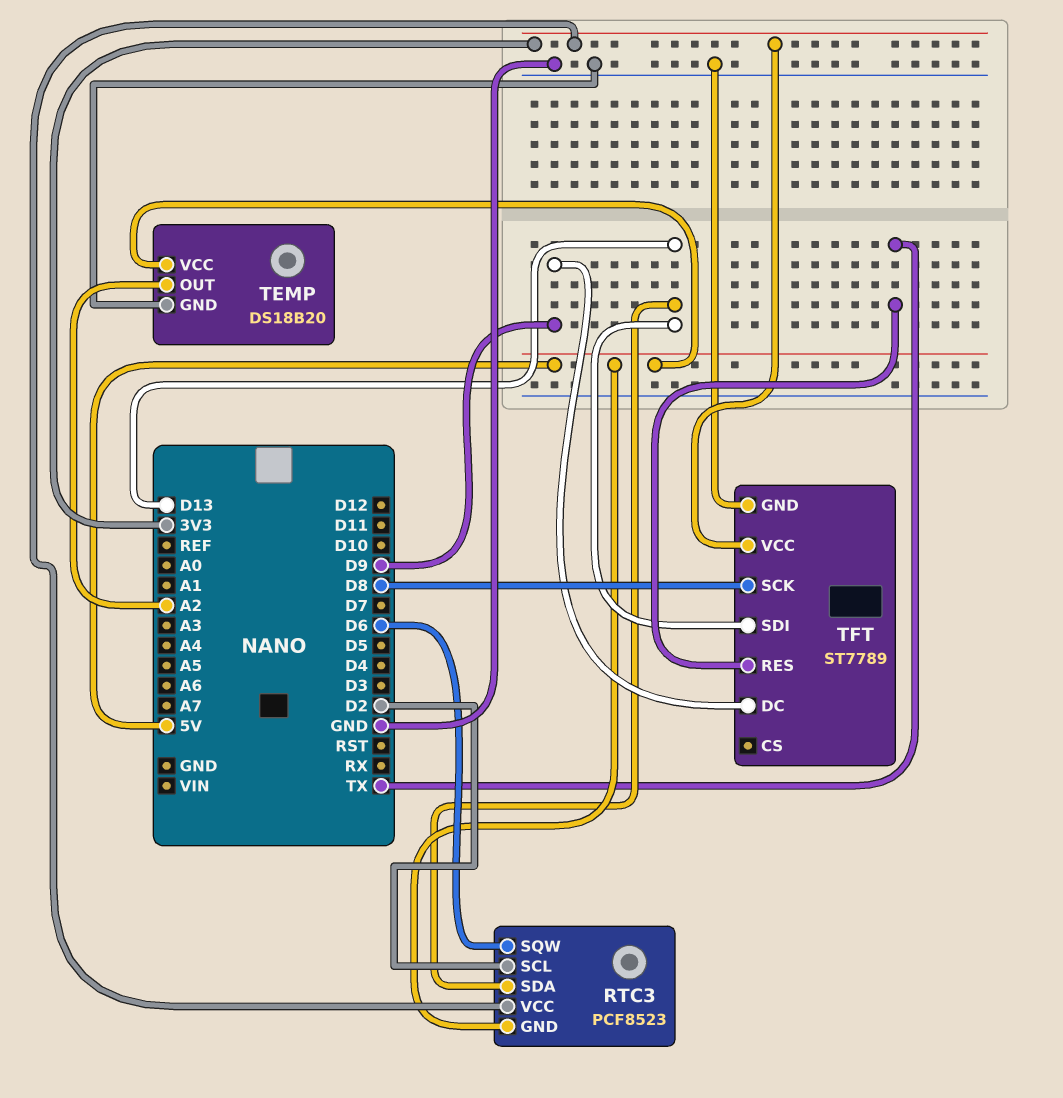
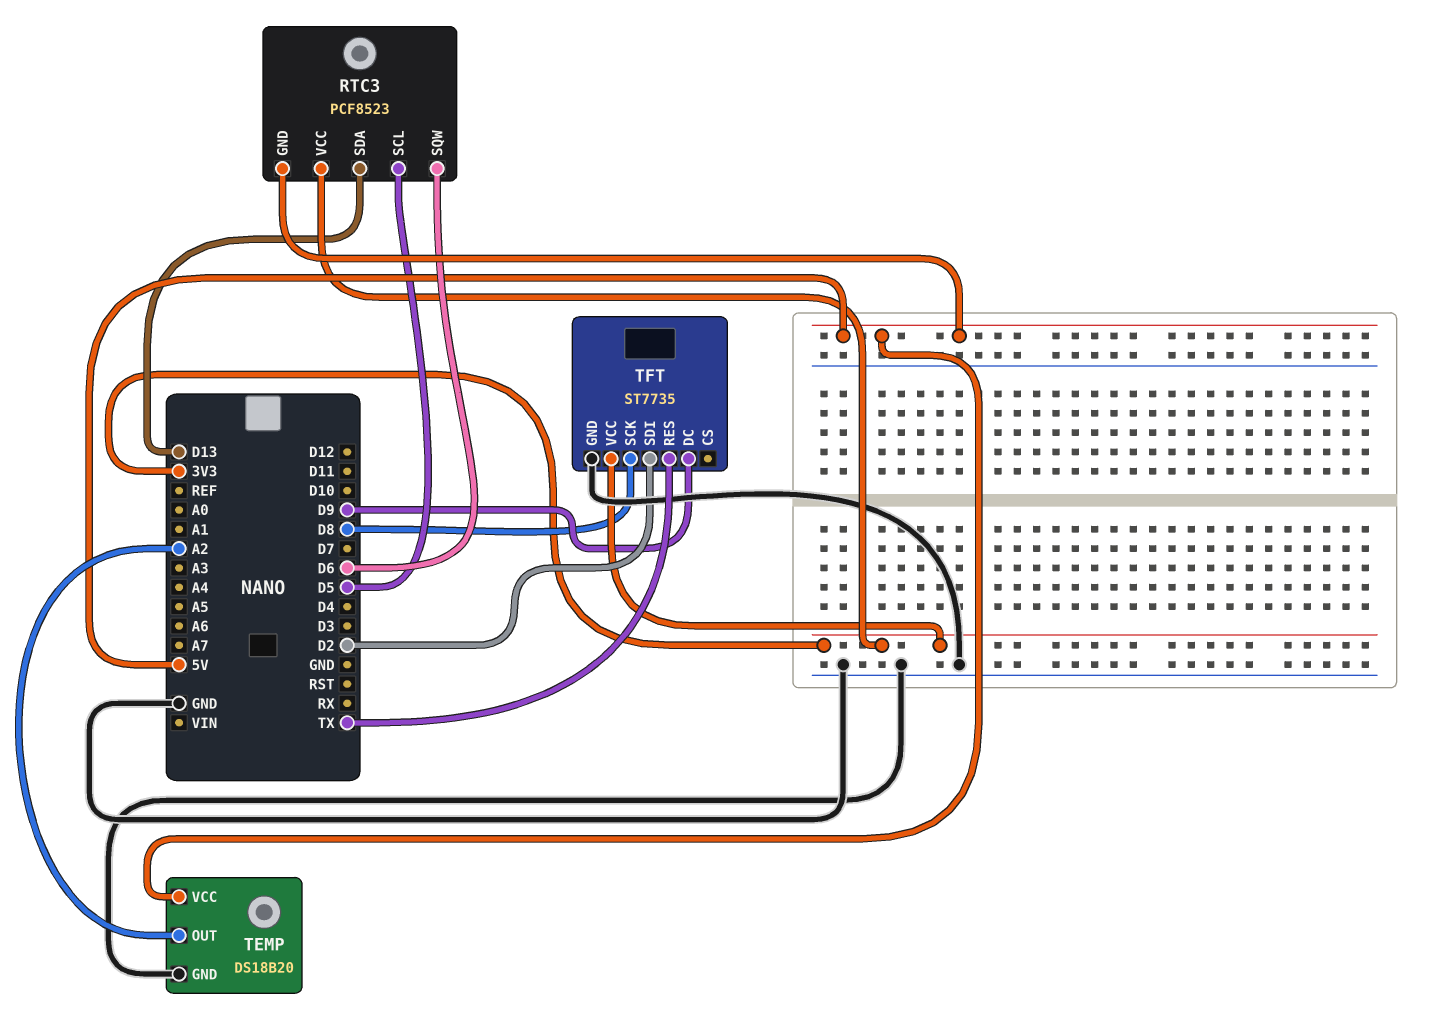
RTC3 pin SCL: D2 -> D5
TFT: ST7789 -> ST7735
TFT pin SDI: D13 -> D2

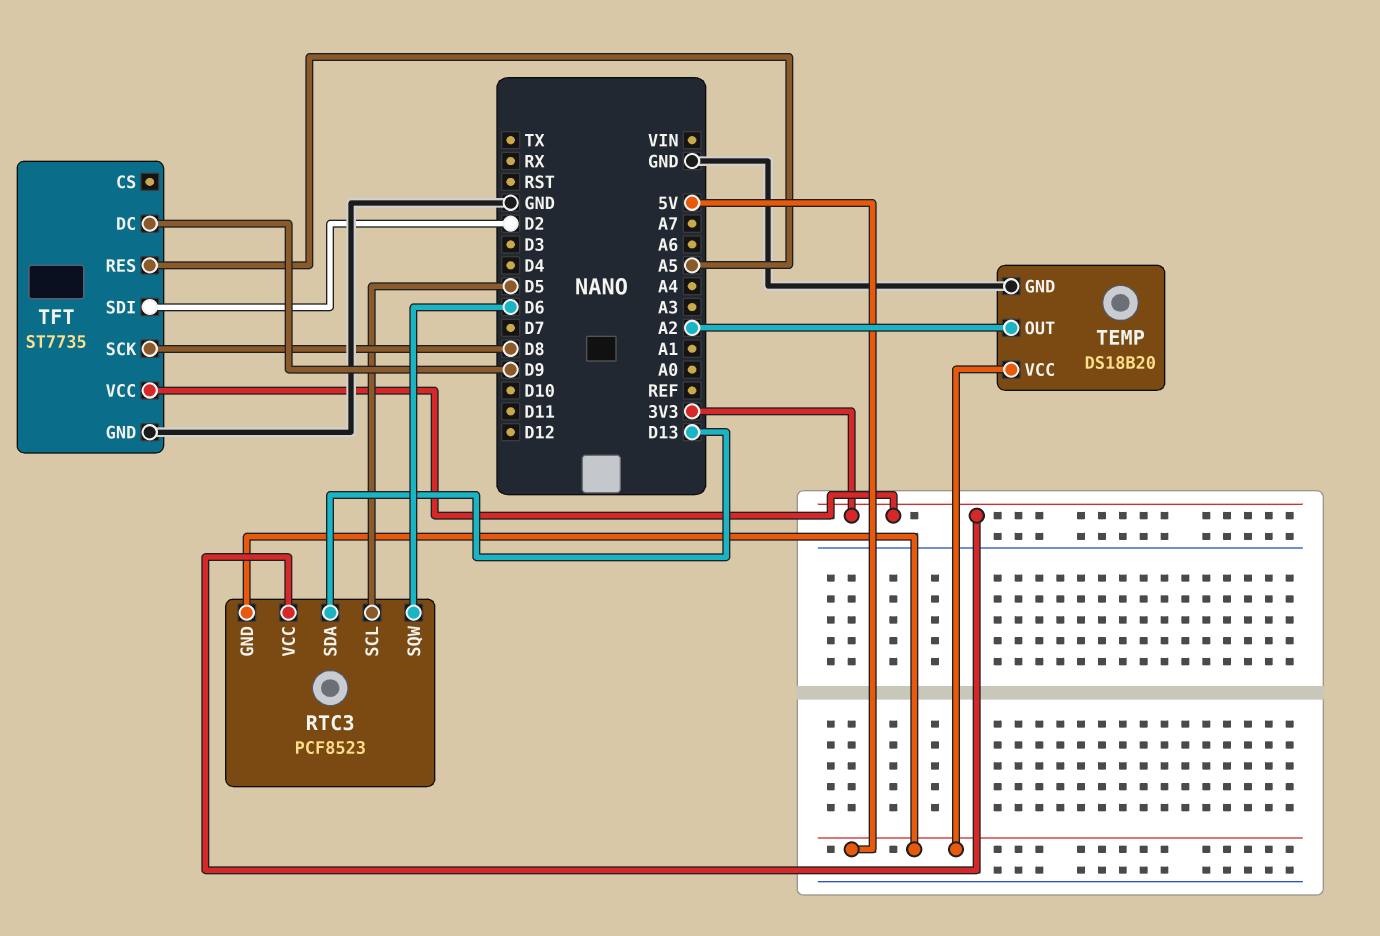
TFT pin RES: TX -> A5

